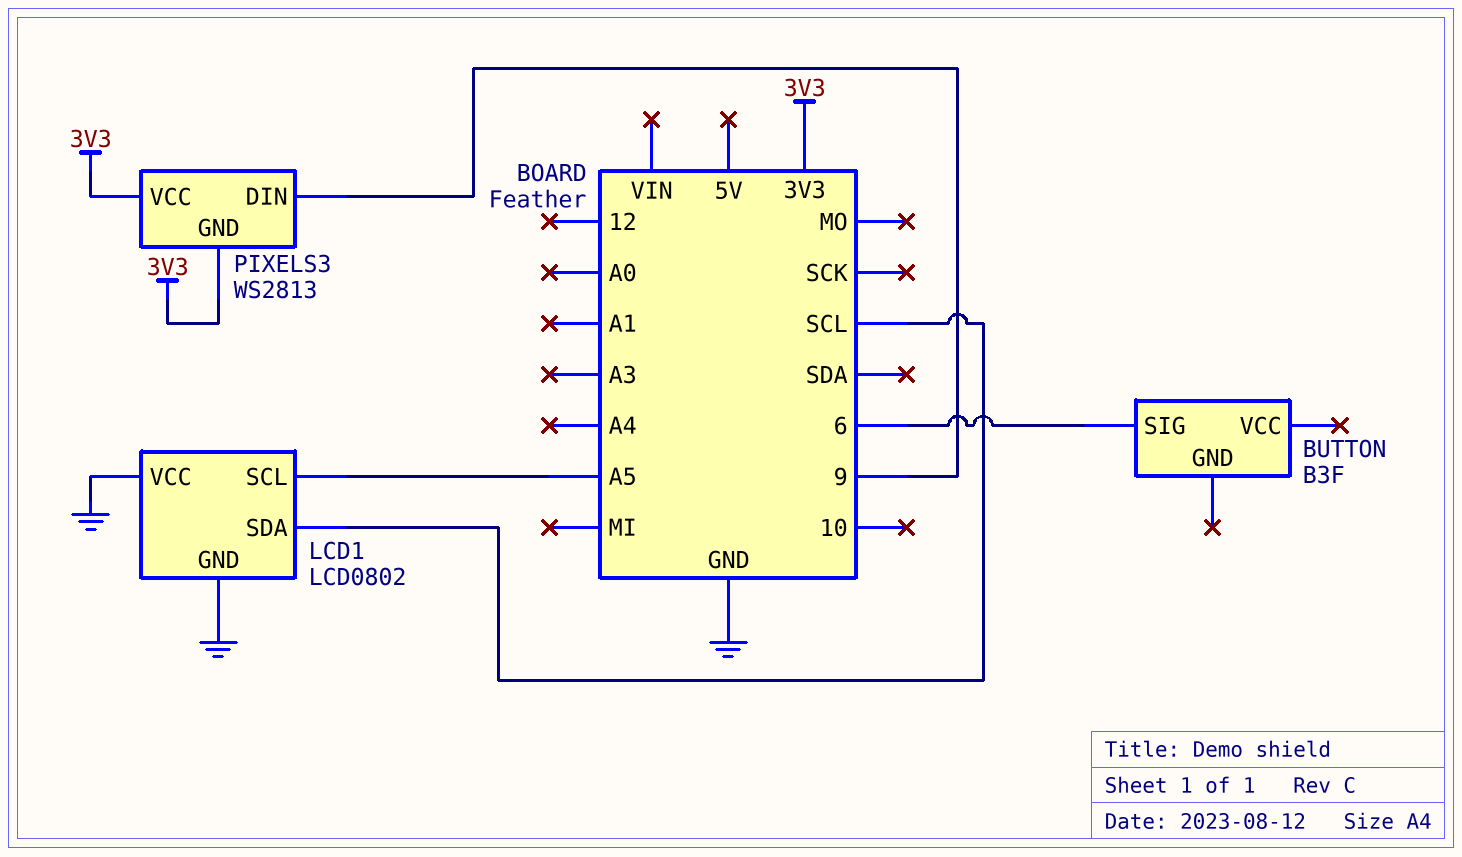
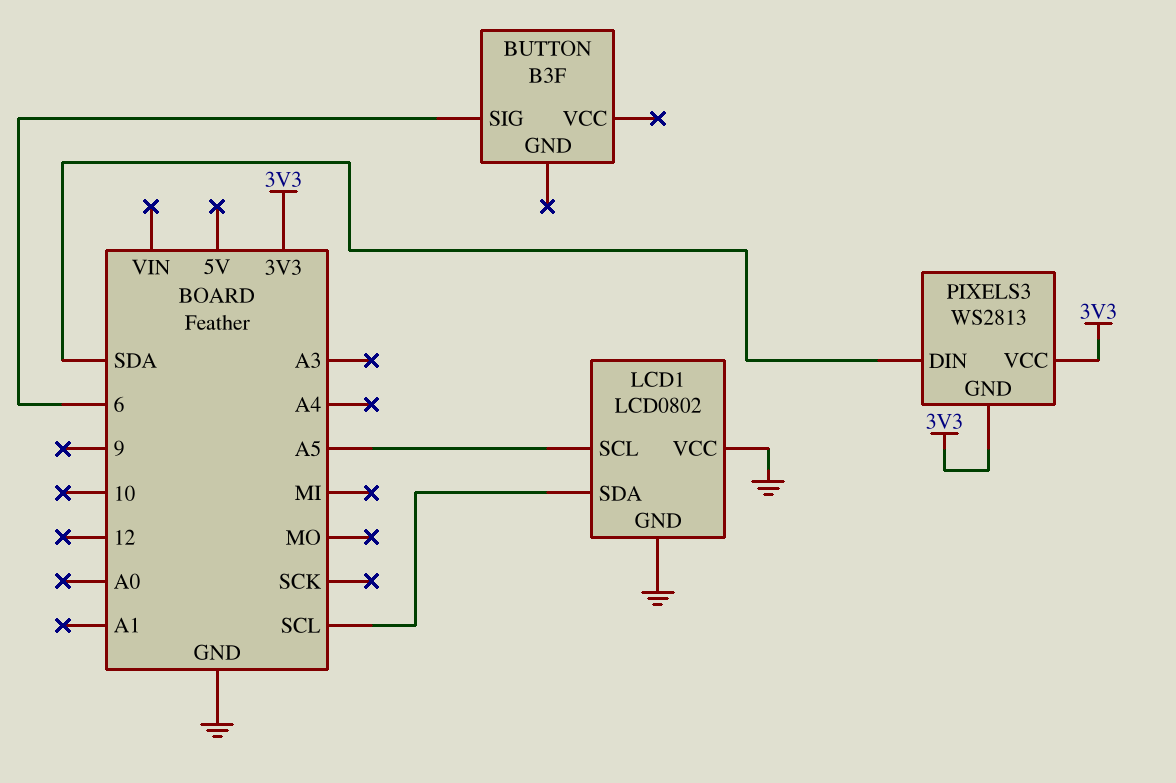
PIXELS3 pin DIN: 9 -> SDA

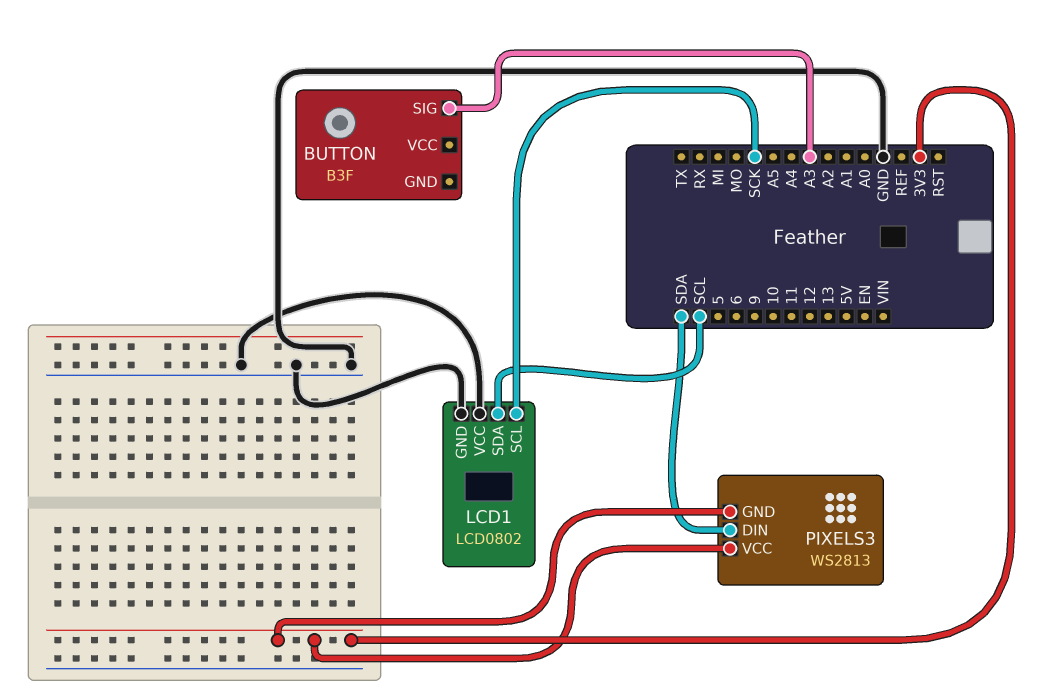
BUTTON pin SIG: 6 -> A3
LCD1 pin SCL: A5 -> SCK

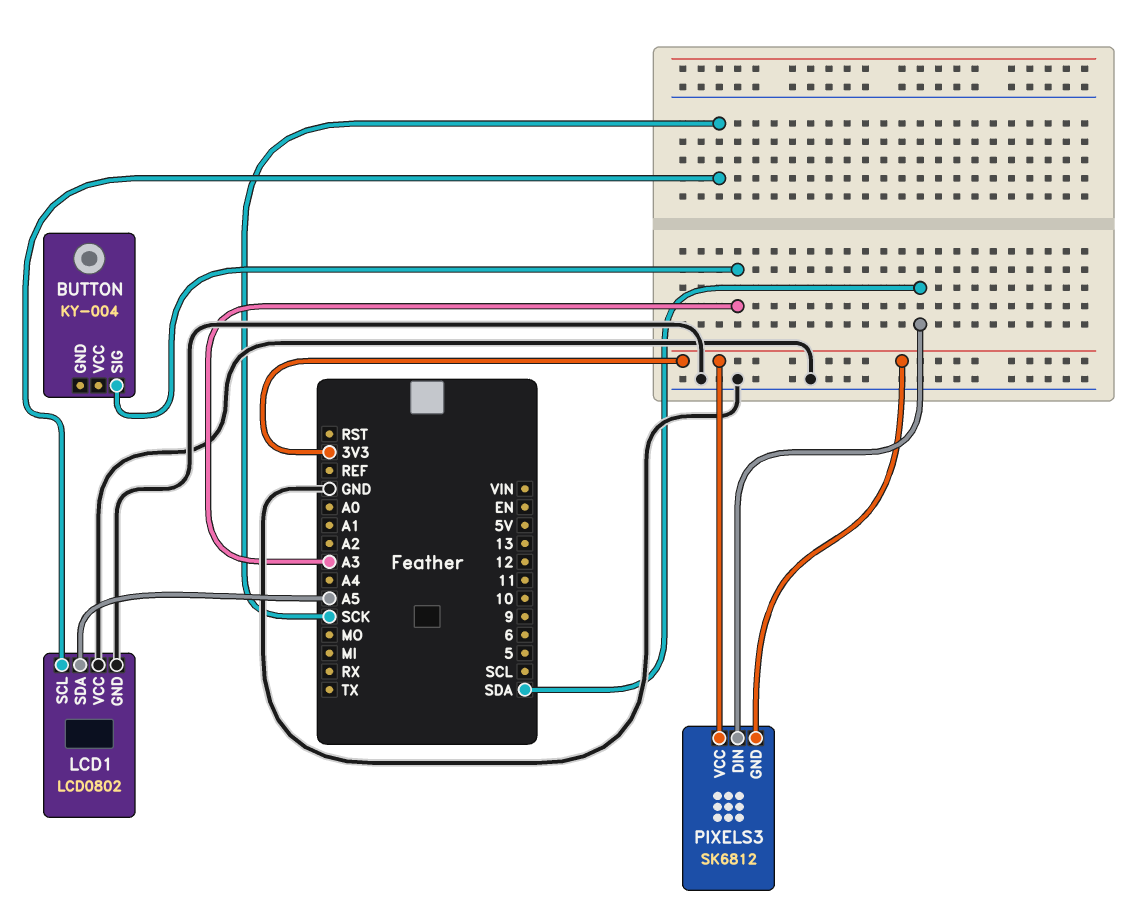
BUTTON: B3F -> KY-004
LCD1 pin SDA: SCL -> A5
PIXELS3: WS2813 -> SK6812

